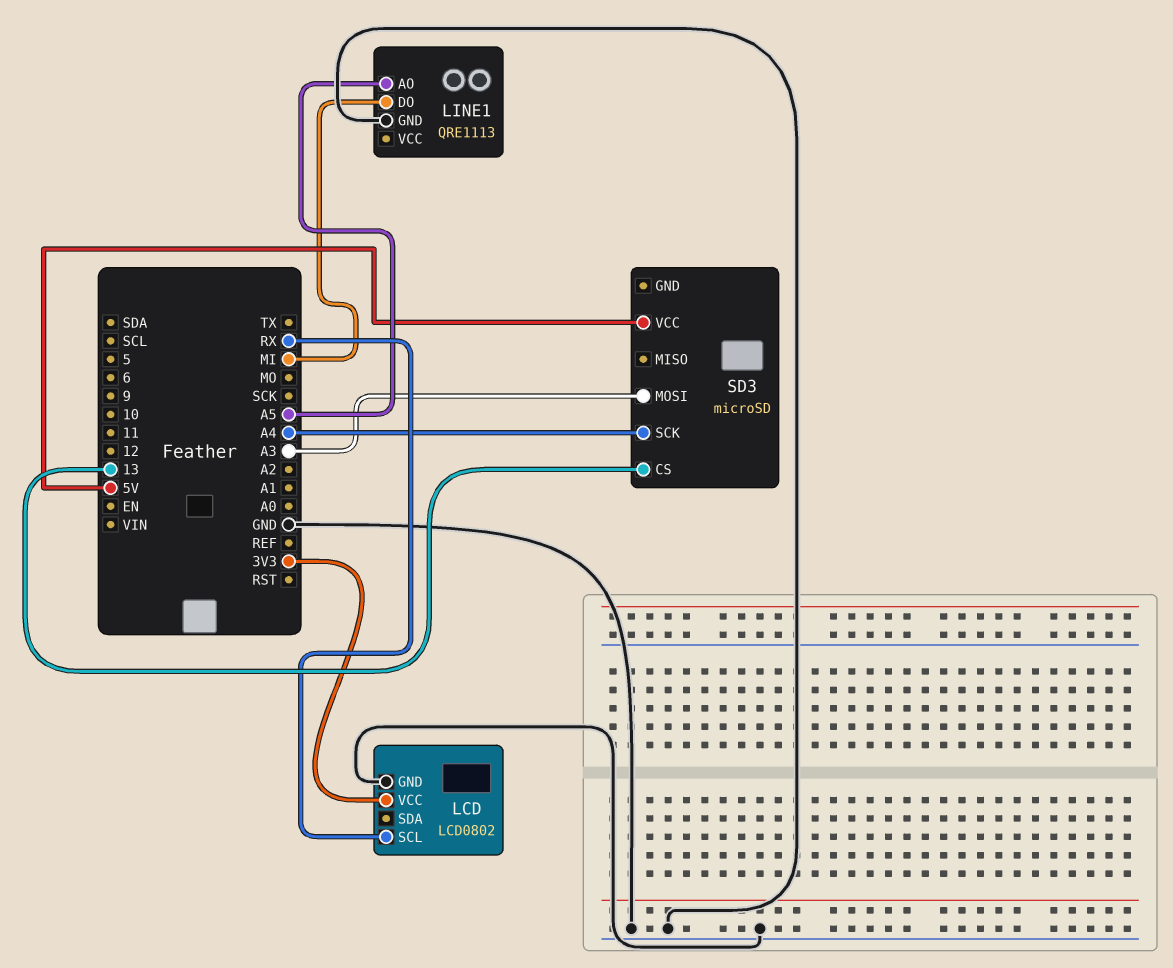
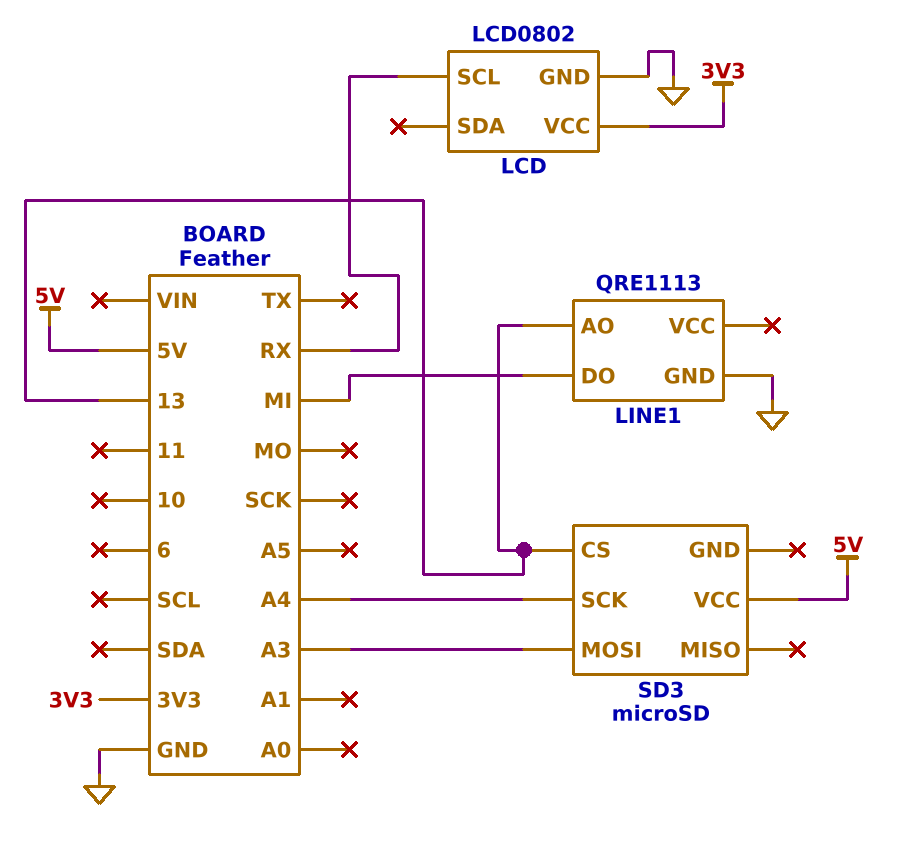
LINE1 pin AO: A5 -> 13

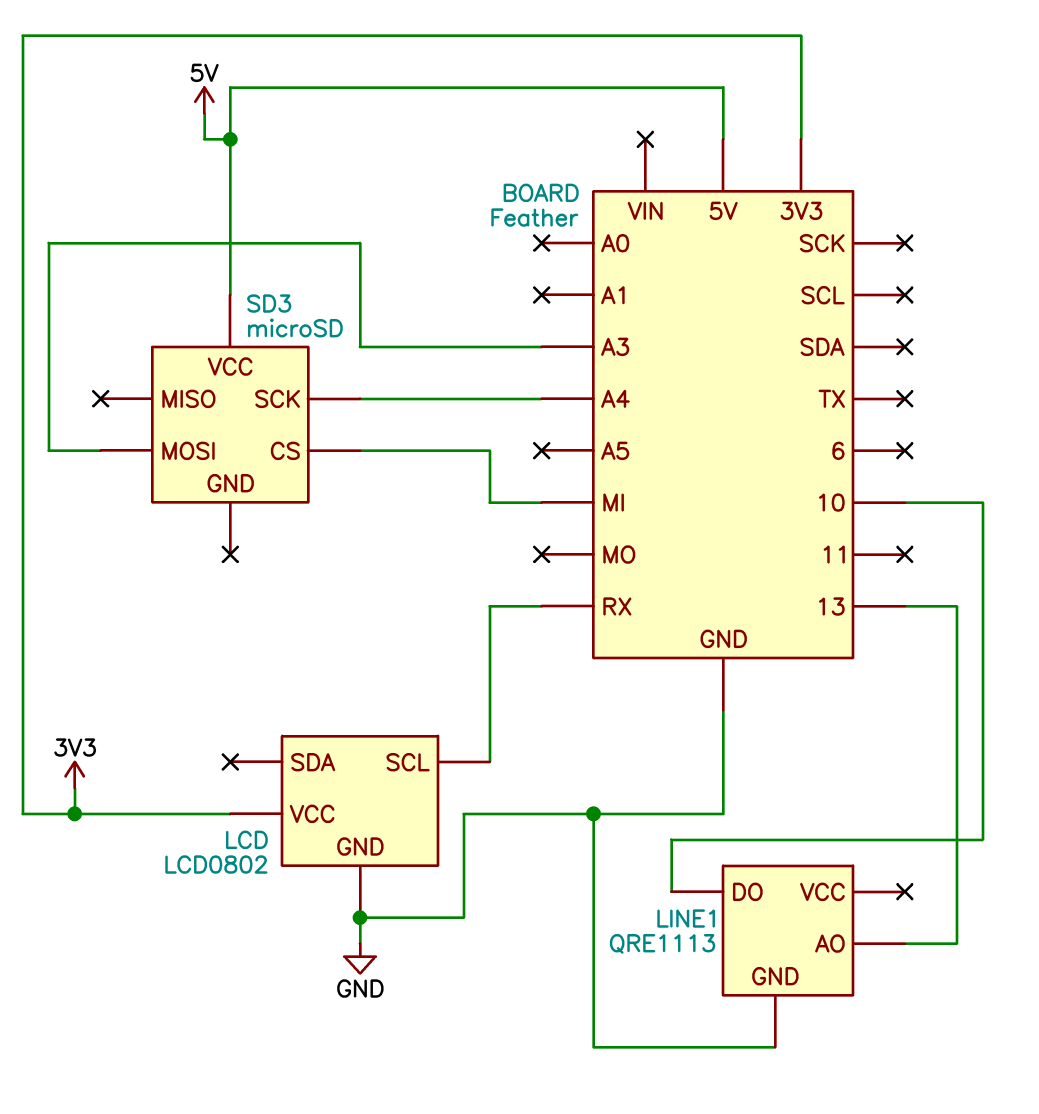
LINE1 pin DO: MI -> 10
SD3 pin CS: 13 -> MI

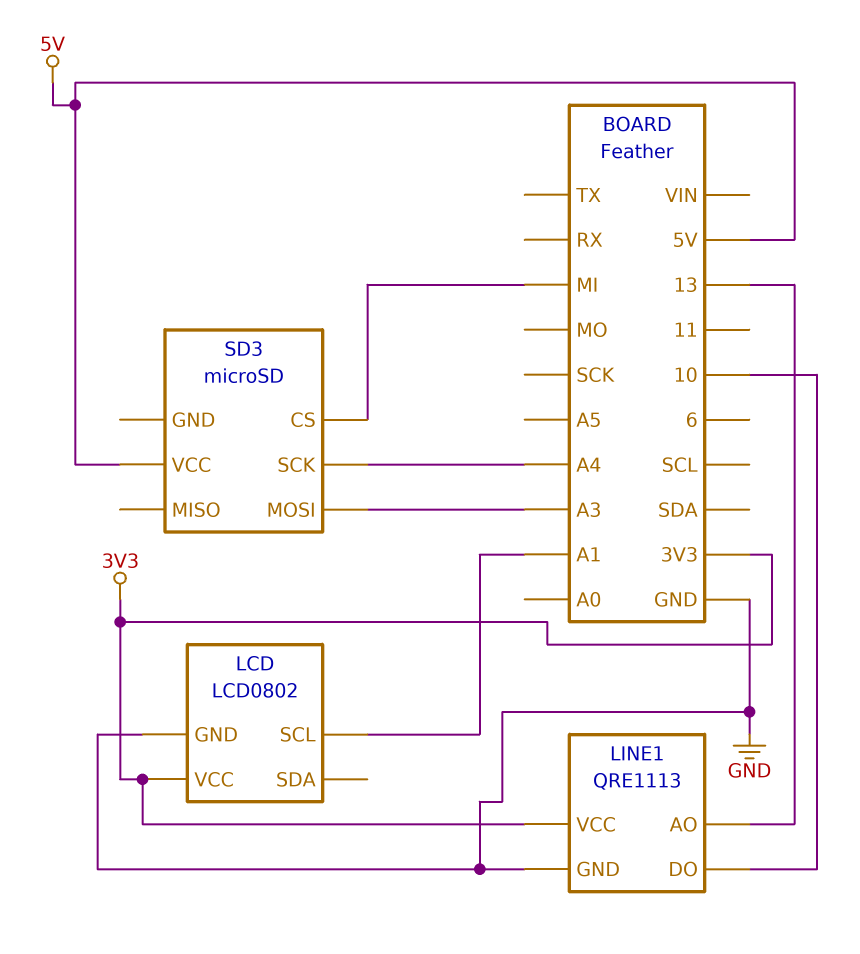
LCD pin SCL: RX -> A1
LINE1 pin VCC: none -> 3V3

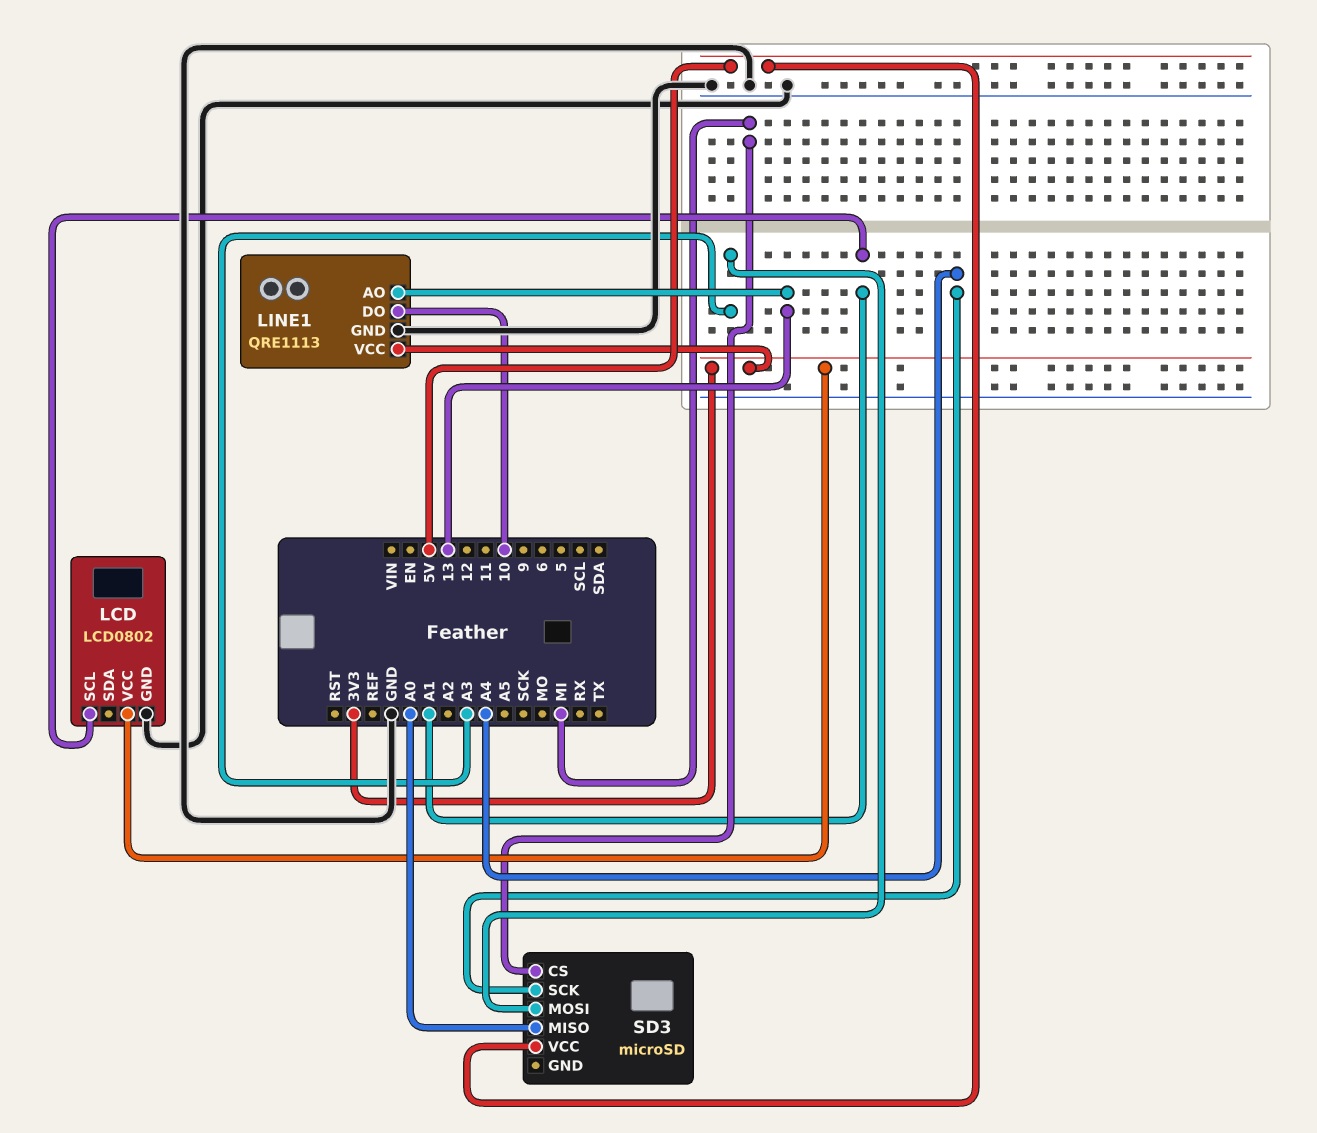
SD3 pin MISO: none -> A0

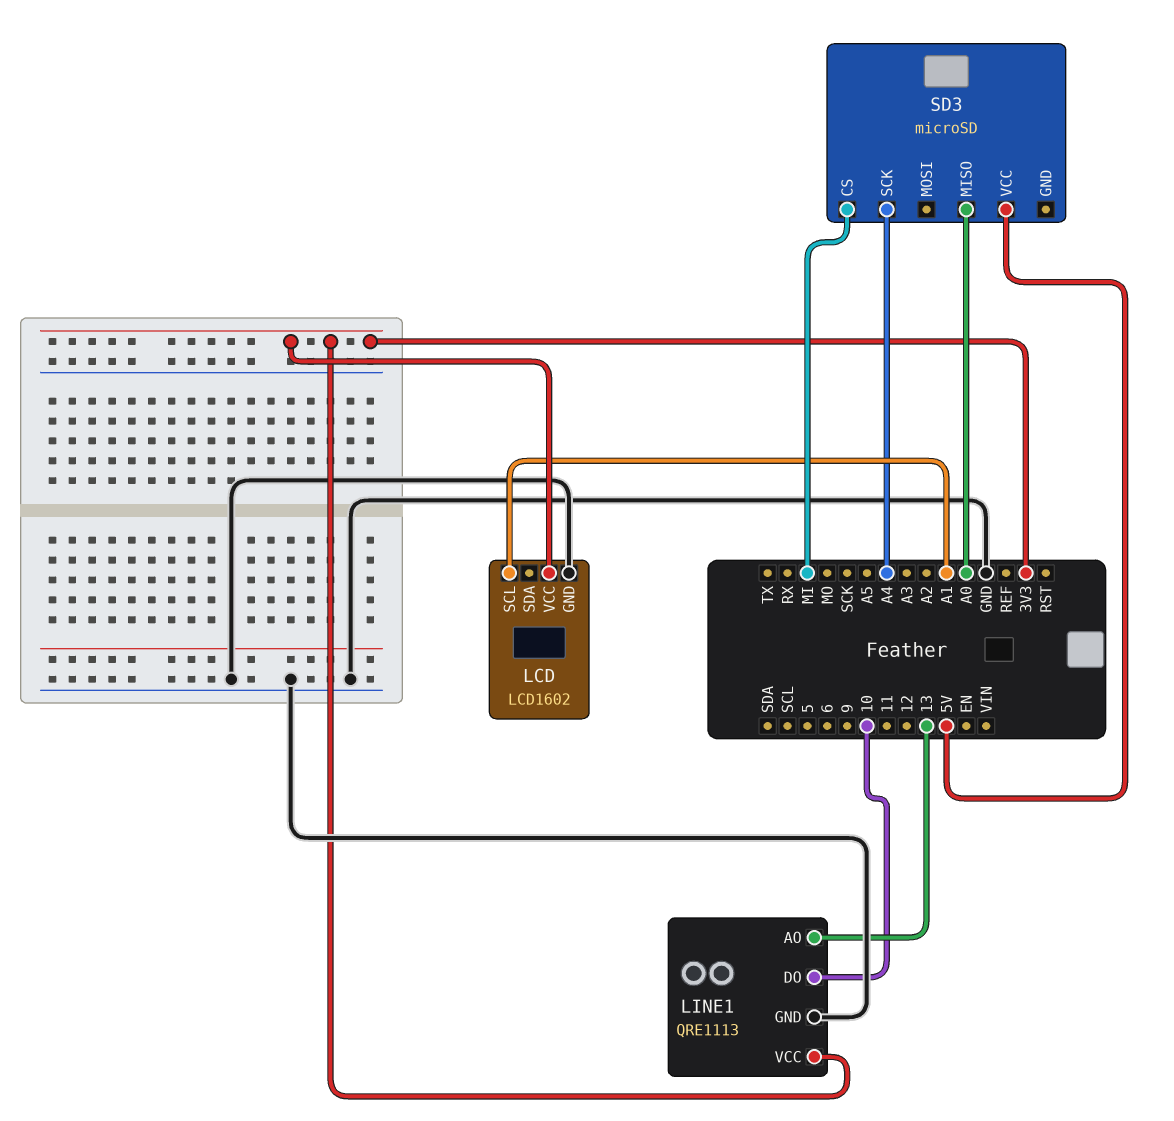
LCD: LCD0802 -> LCD1602
SD3 pin MOSI: A3 -> none

